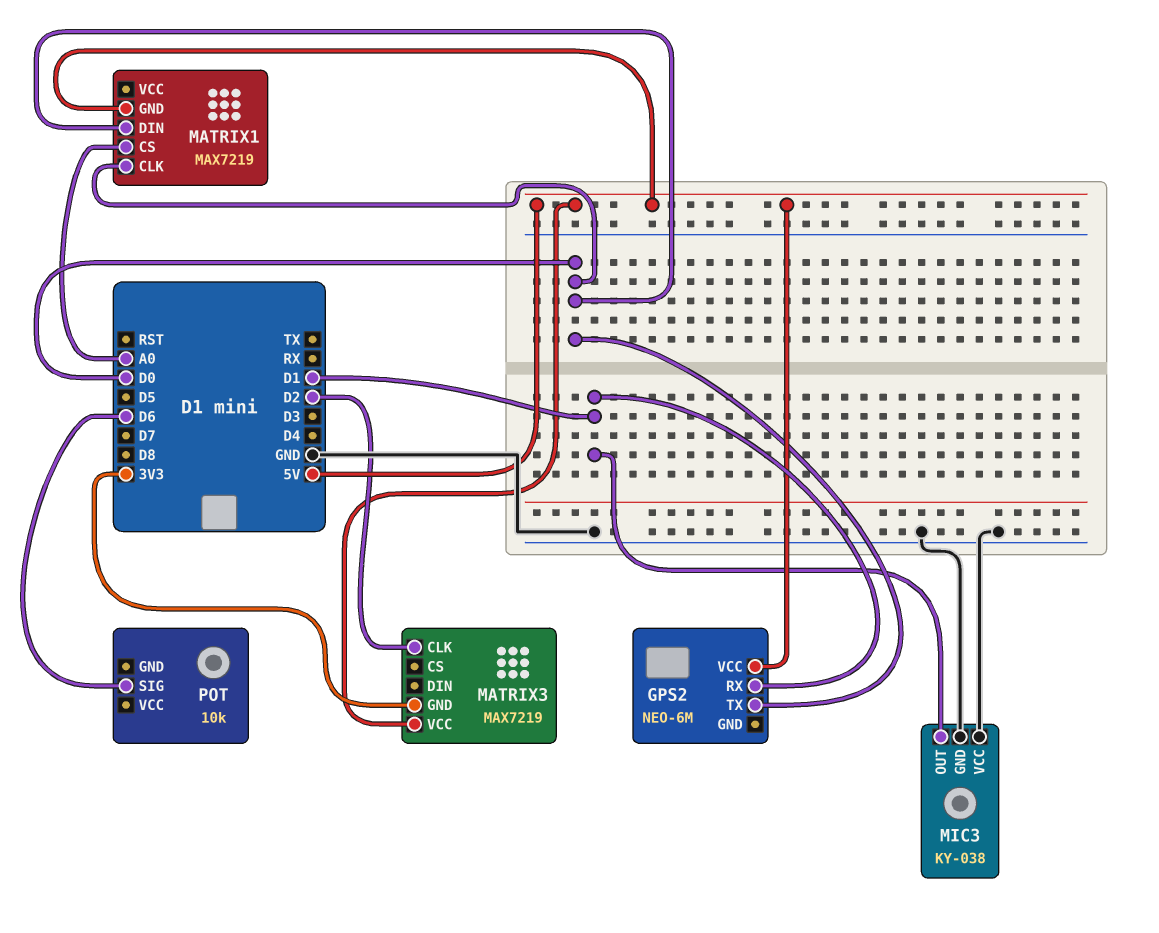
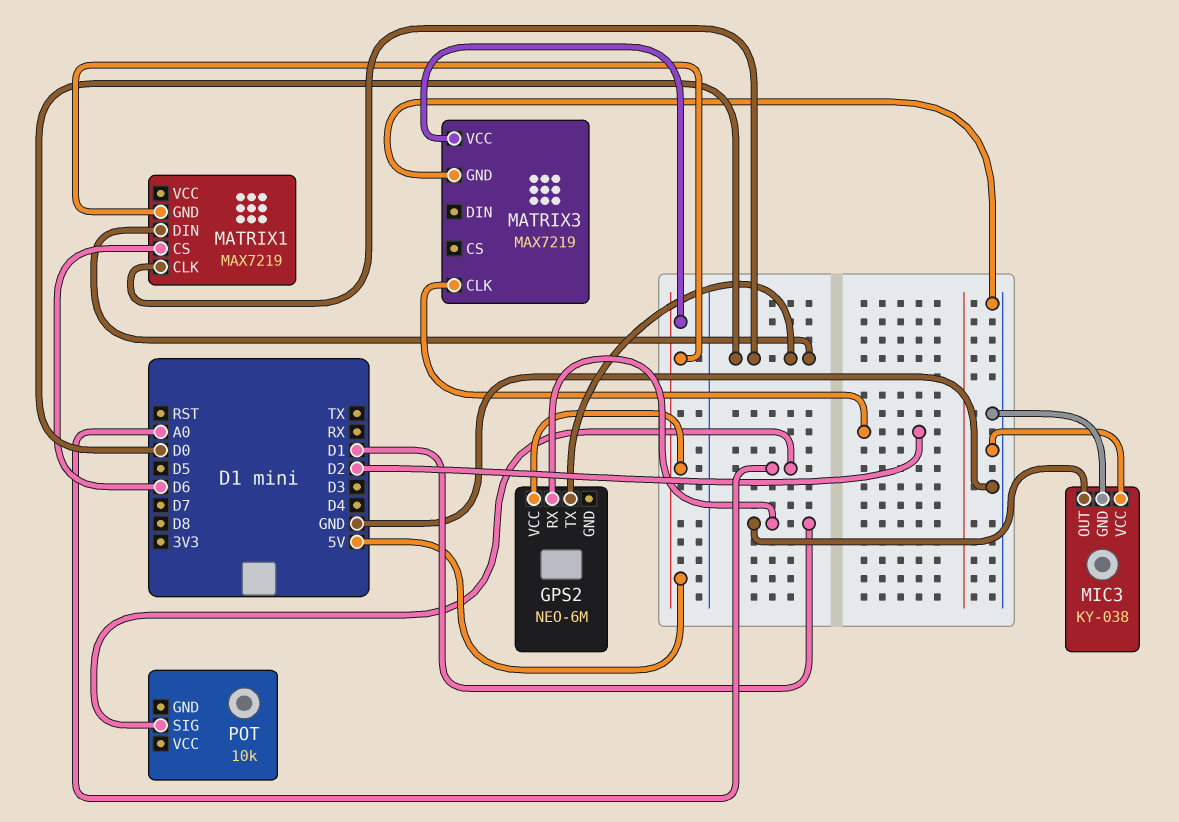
MATRIX1 pin CS: A0 -> D6
MATRIX3 pin GND: 3V3 -> GND
POT pin SIG: D6 -> A0

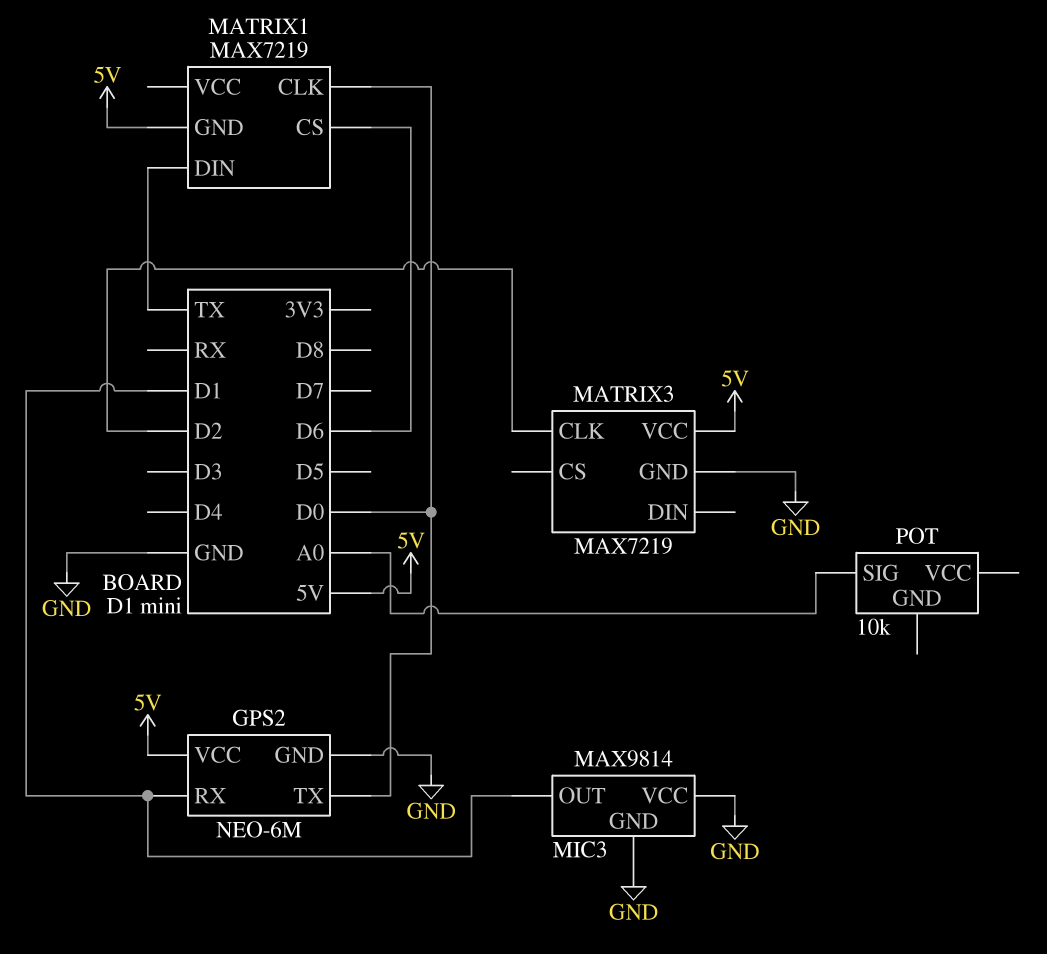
GPS2 pin GND: none -> GND
MATRIX1 pin DIN: D0 -> TX
MIC3: KY-038 -> MAX9814

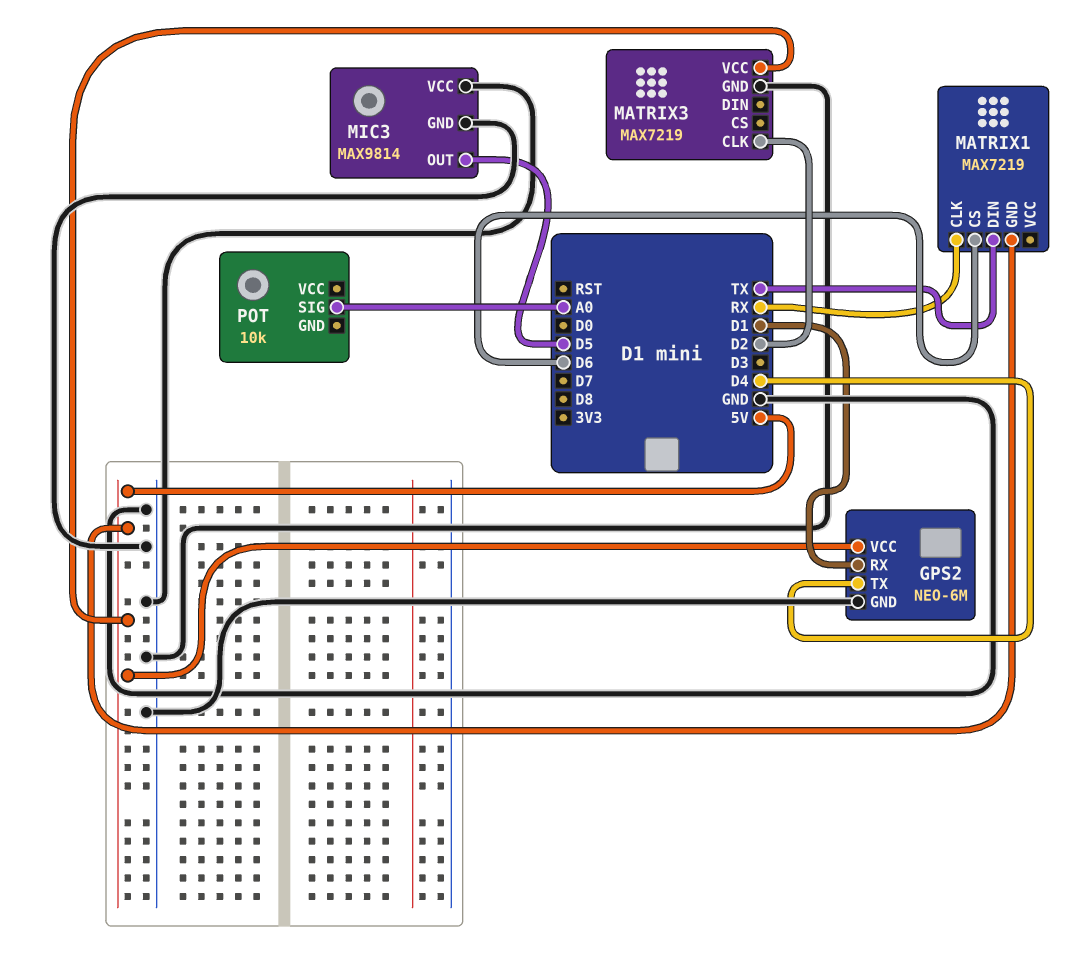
GPS2 pin TX: D0 -> D4
MATRIX1 pin CLK: D0 -> RX
MIC3 pin OUT: D1 -> D5

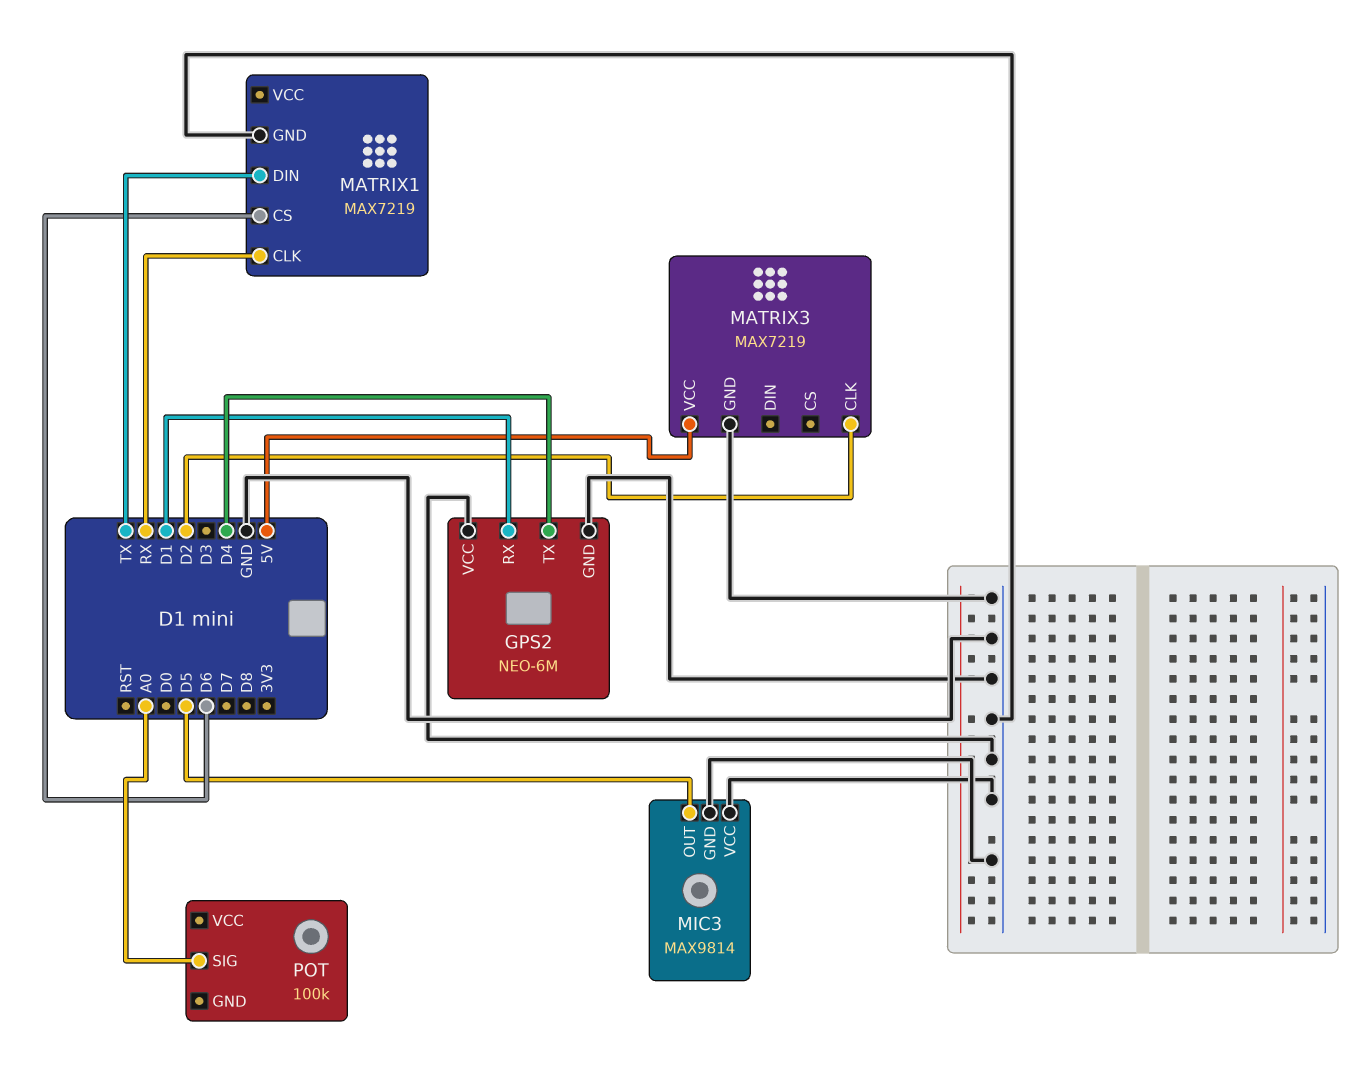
GPS2 pin VCC: 5V -> GND
MATRIX1 pin GND: 5V -> GND
POT: 10k -> 100k

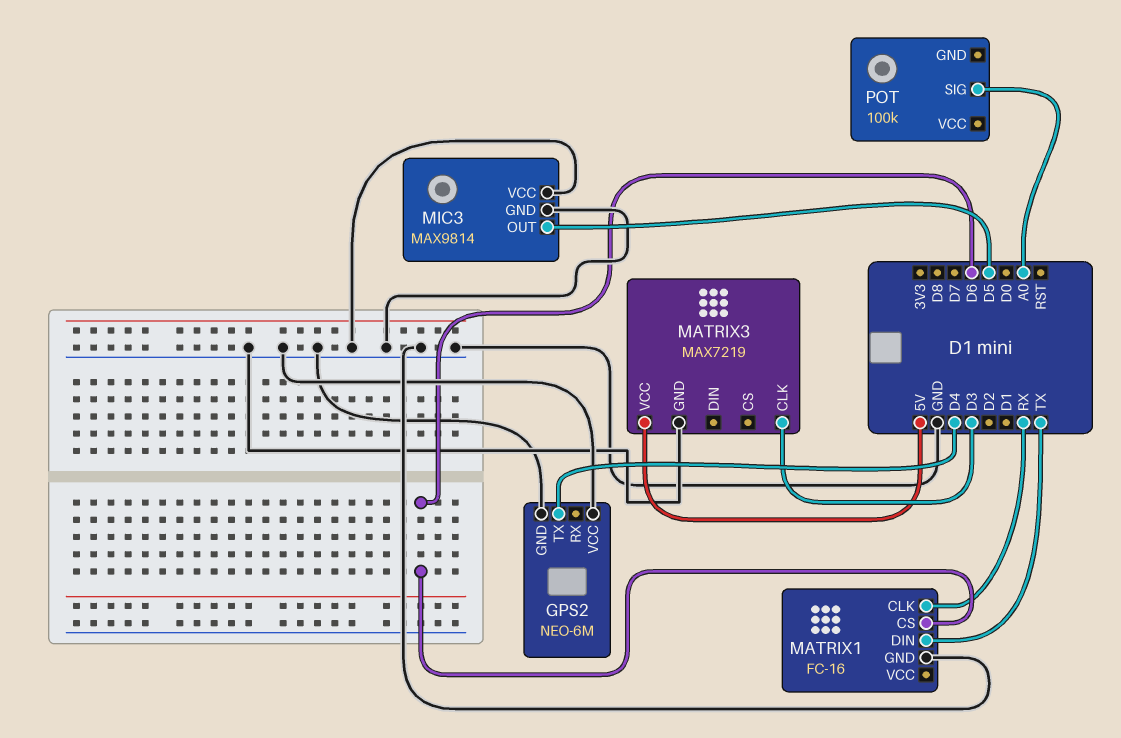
GPS2 pin RX: D1 -> none
MATRIX1: MAX7219 -> FC-16
MATRIX3 pin CLK: D2 -> D3

